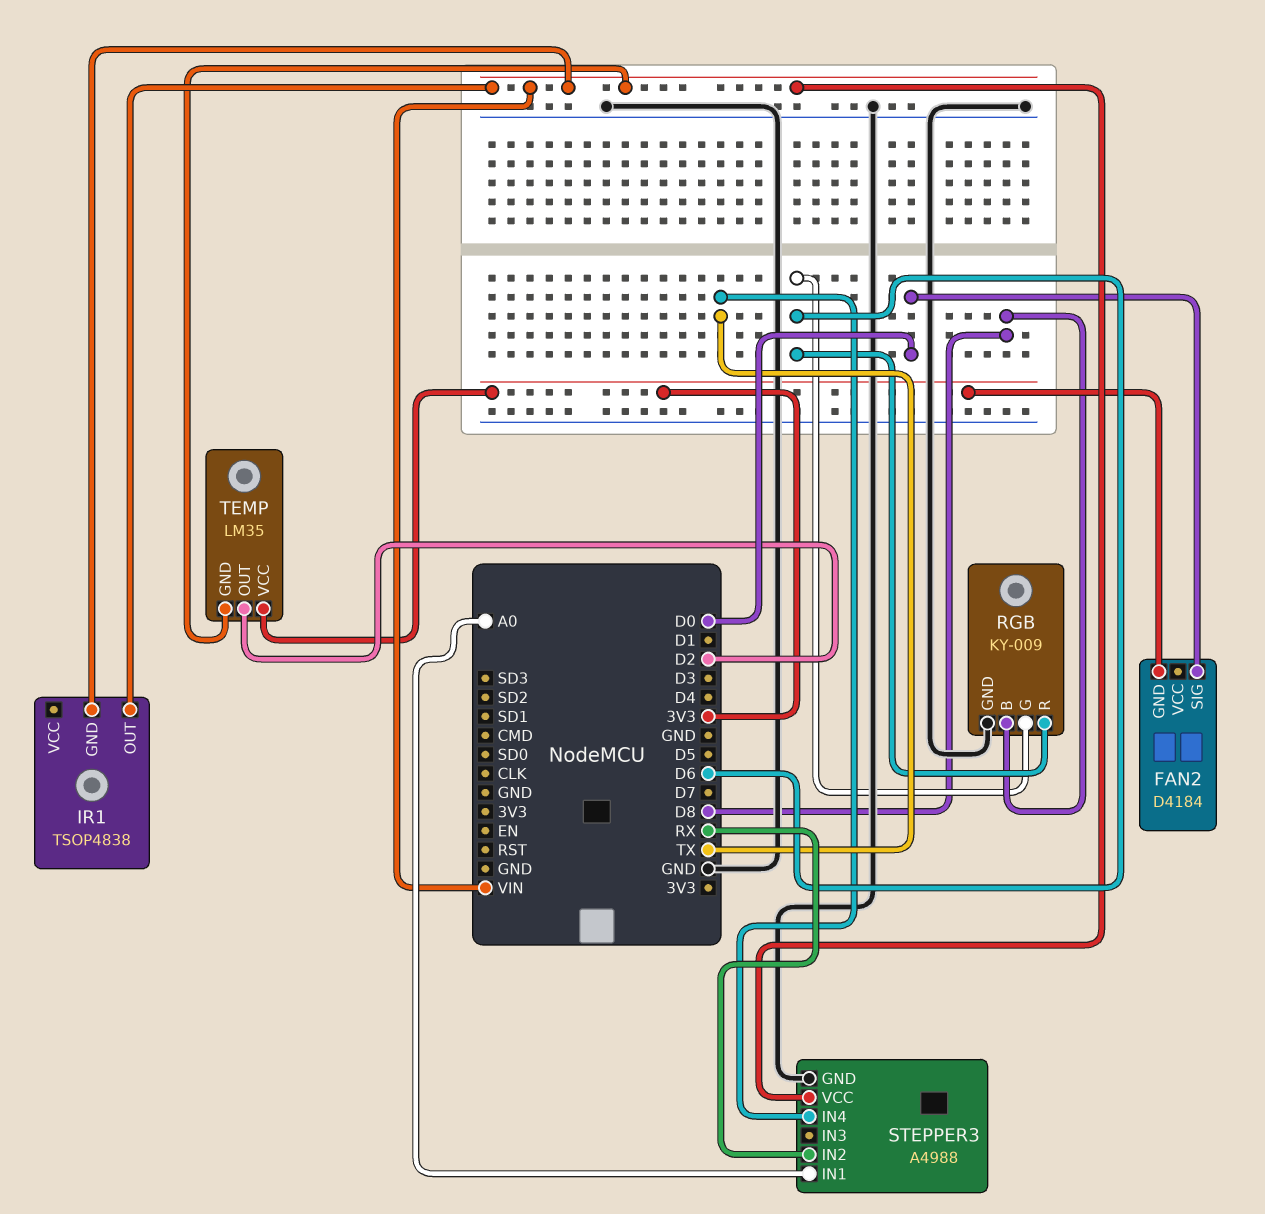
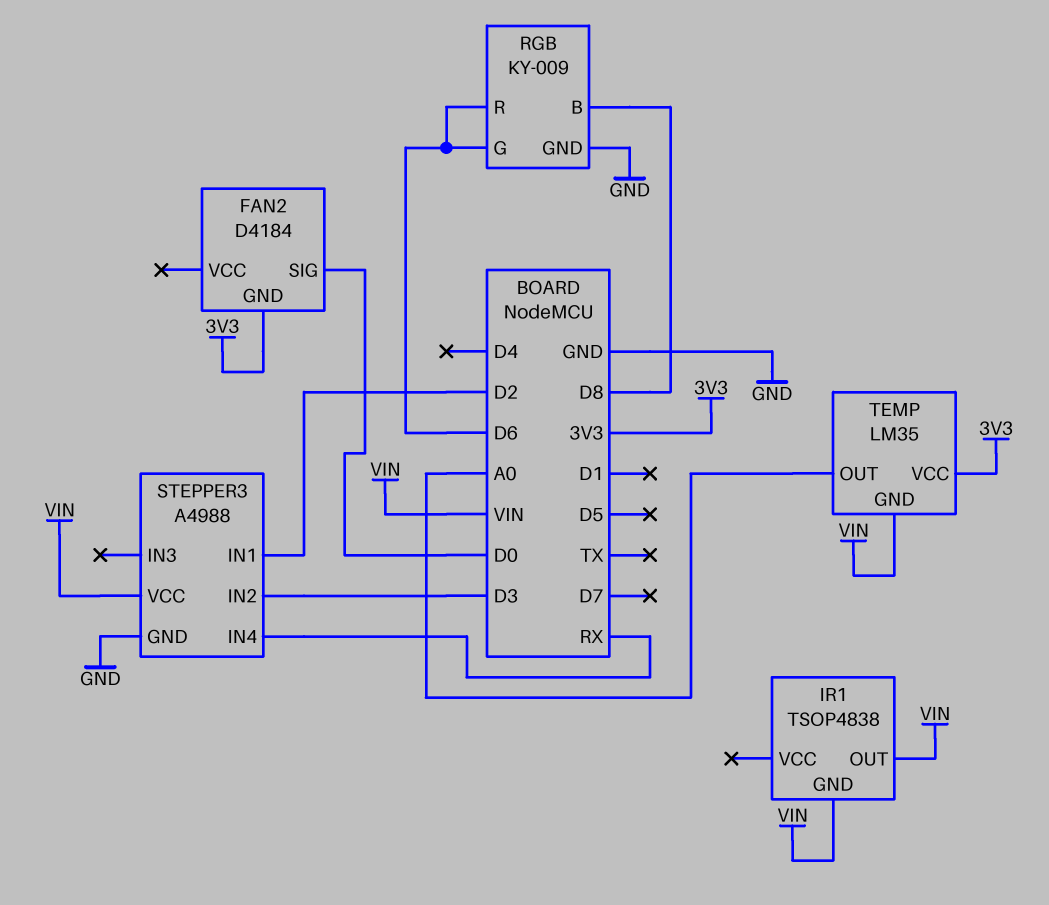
STEPPER3 pin IN1: A0 -> D2
STEPPER3 pin IN2: RX -> D3
STEPPER3 pin IN4: TX -> RX
TEMP pin OUT: D2 -> A0

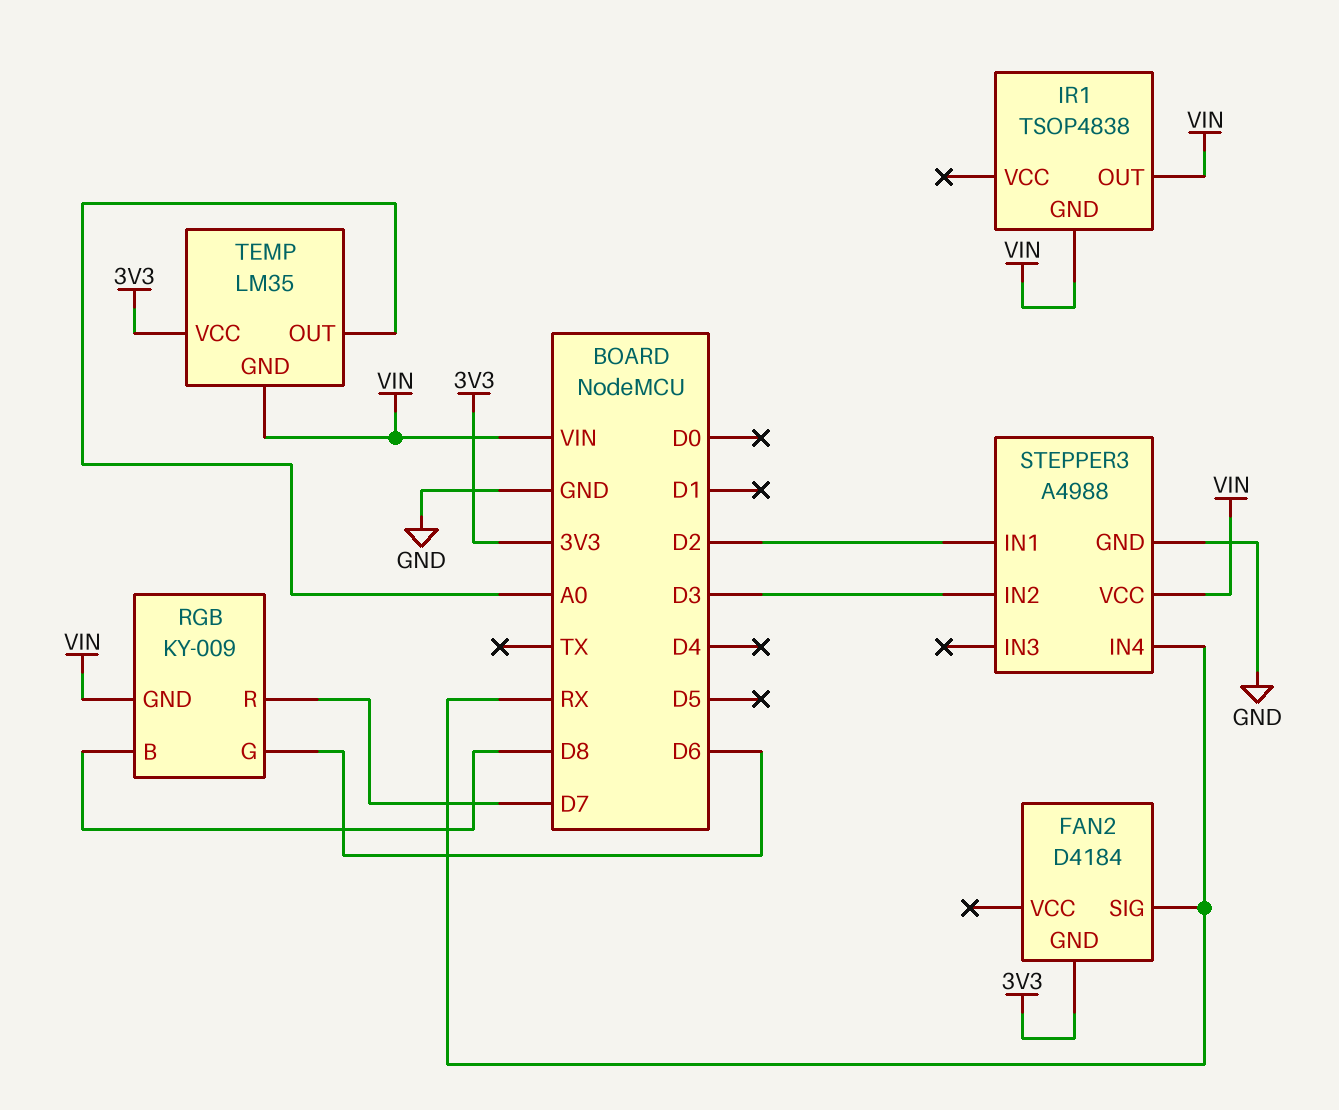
FAN2 pin SIG: D0 -> RX
RGB pin GND: GND -> VIN
RGB pin R: D6 -> D7

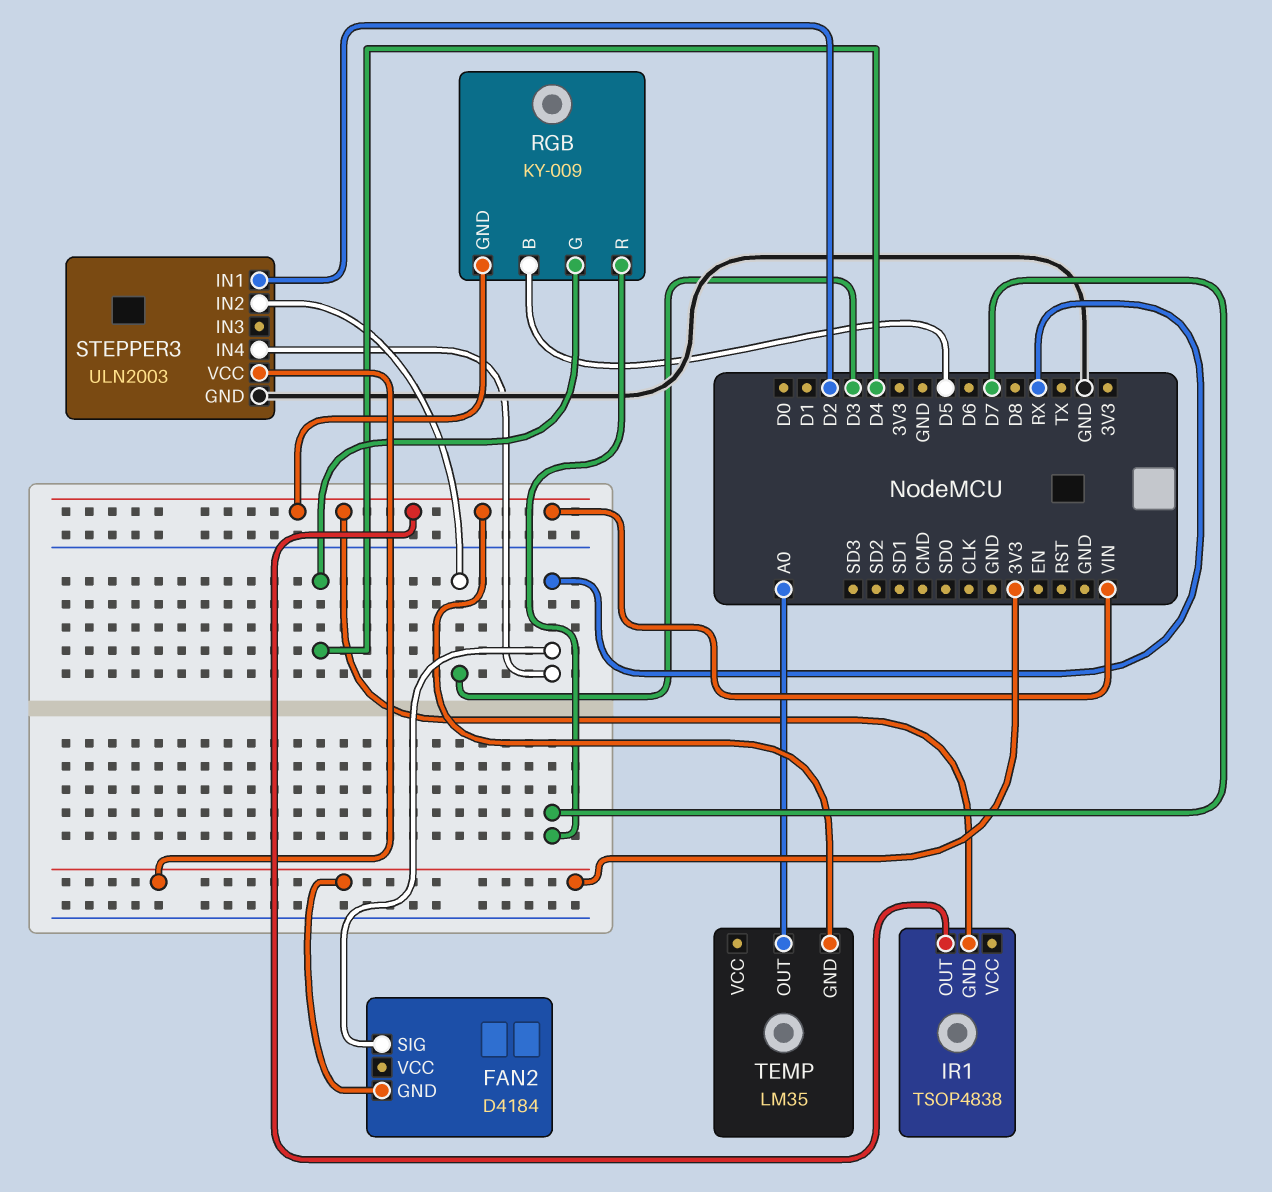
RGB pin B: D8 -> D5
RGB pin G: D6 -> D4
STEPPER3: A4988 -> ULN2003
STEPPER3 pin VCC: VIN -> 3V3
TEMP pin VCC: 3V3 -> none

